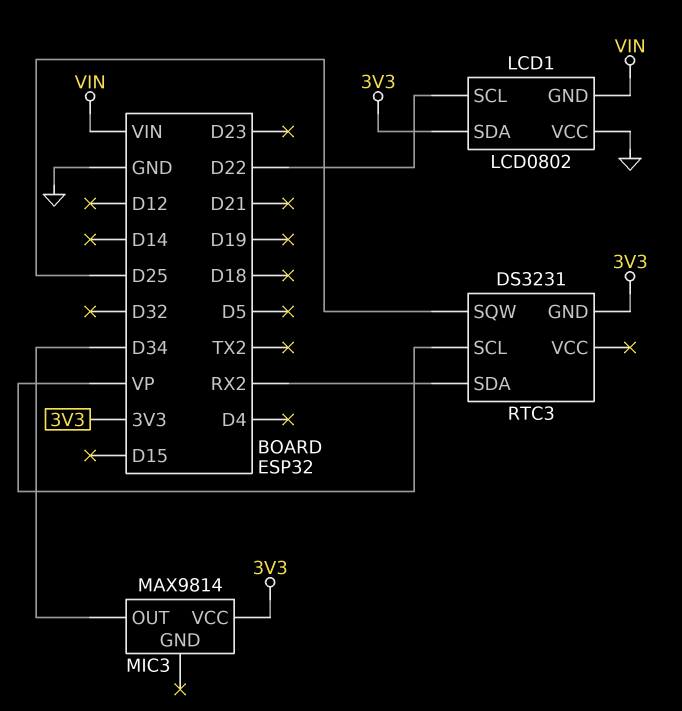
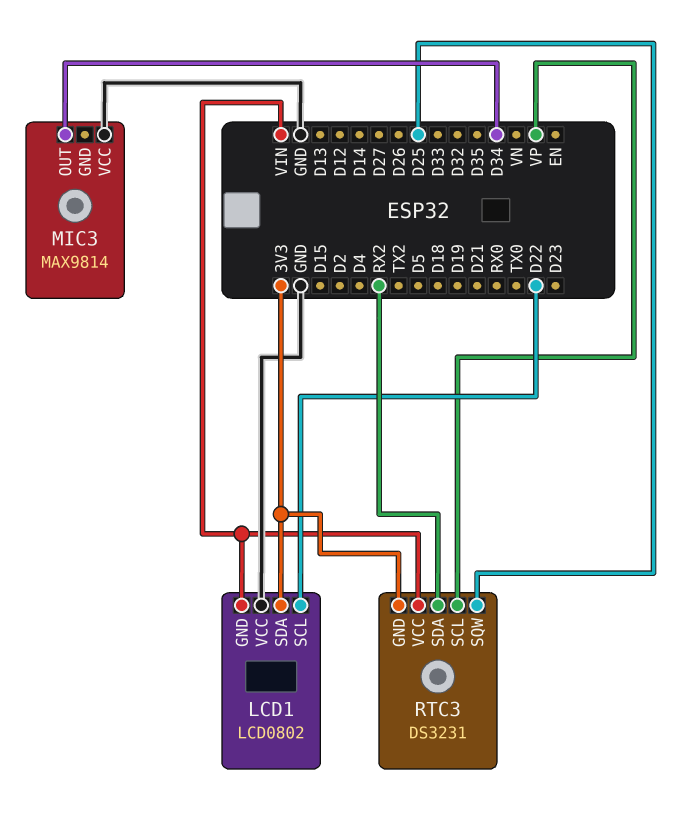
MIC3 pin VCC: 3V3 -> GND
RTC3 pin VCC: none -> VIN

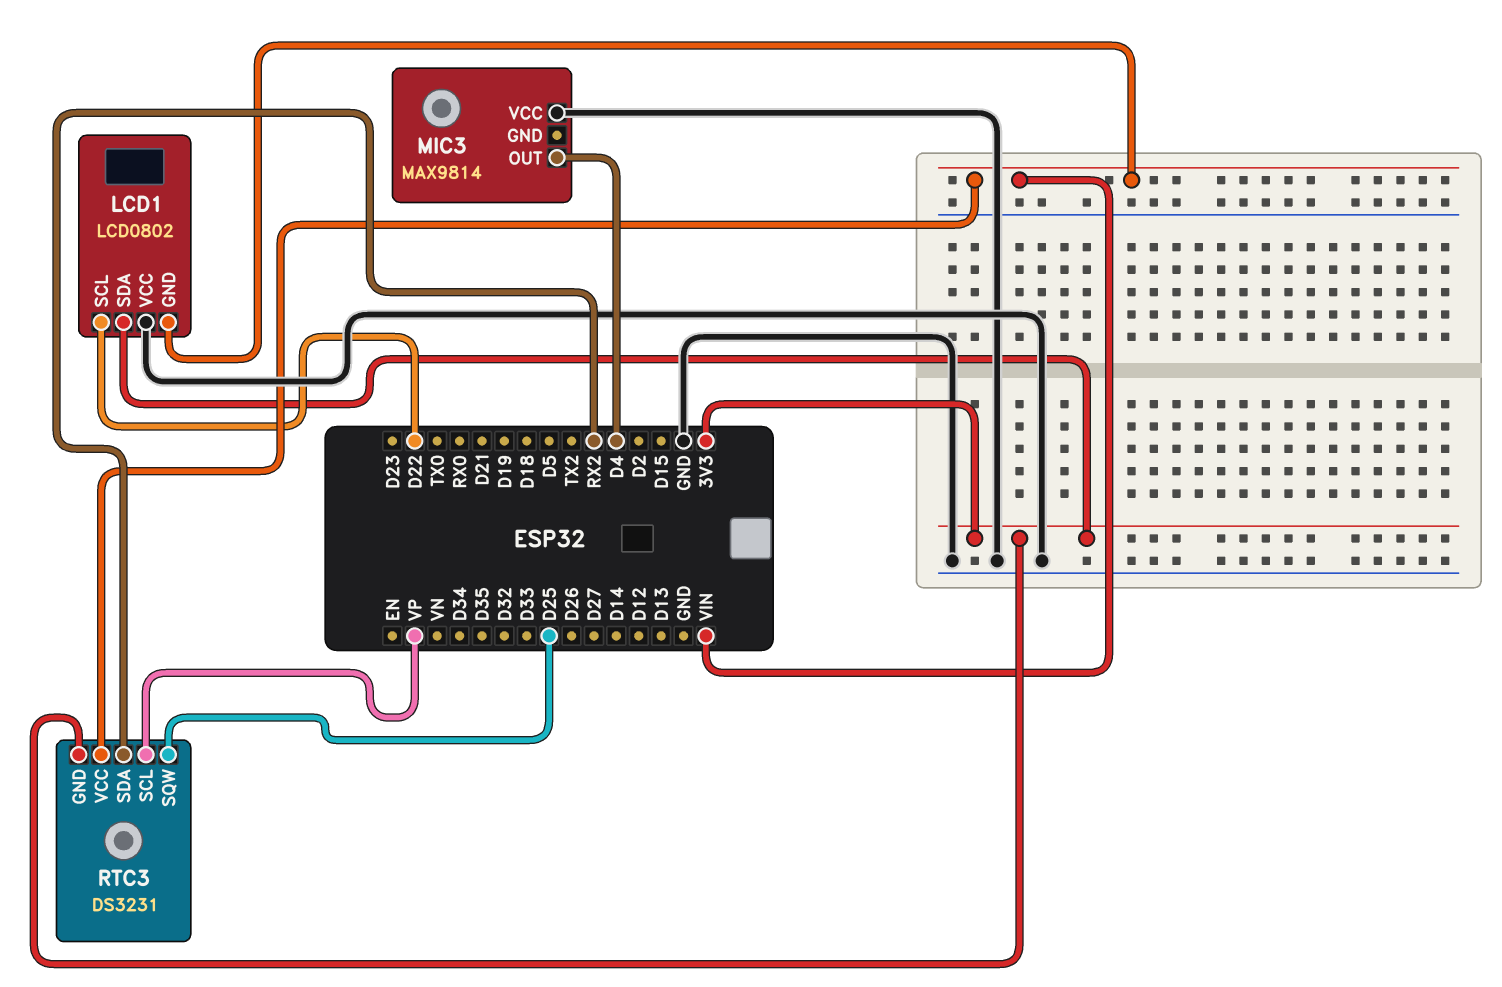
MIC3 pin OUT: D34 -> D4

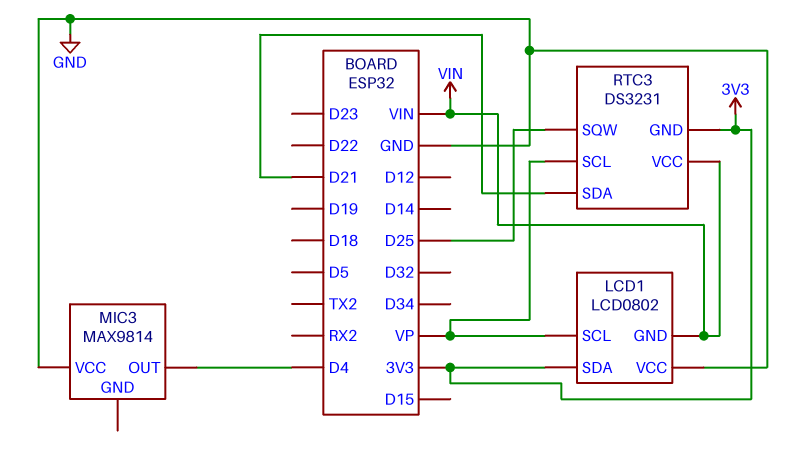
LCD1 pin SCL: D22 -> VP
RTC3 pin SDA: RX2 -> D21

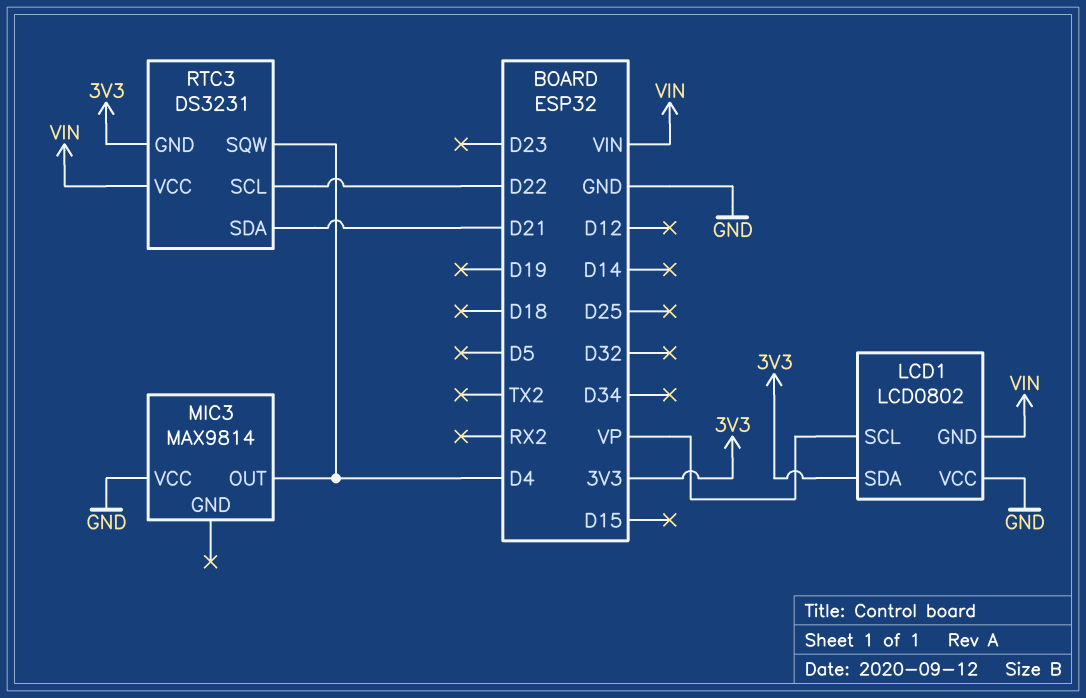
RTC3 pin SCL: VP -> D22
RTC3 pin SQW: D25 -> D4

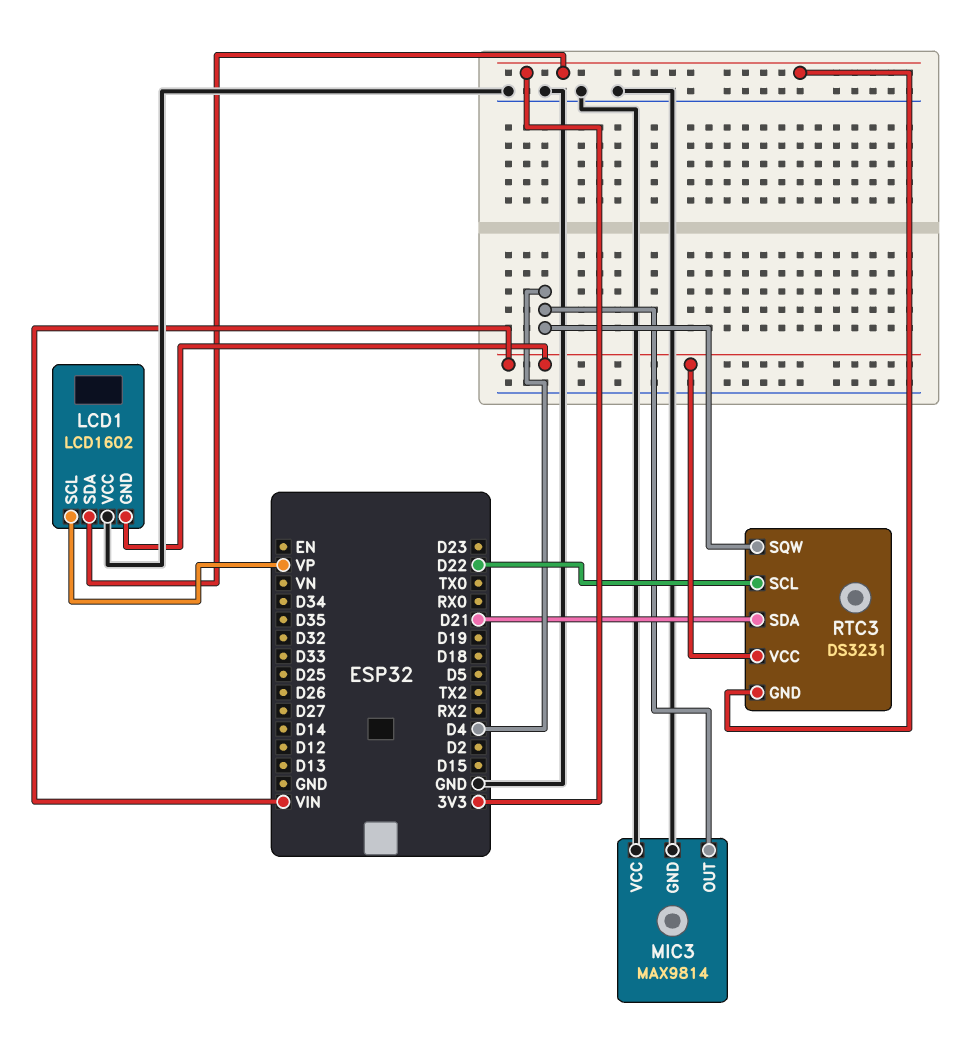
LCD1: LCD0802 -> LCD1602
MIC3 pin GND: none -> GND

